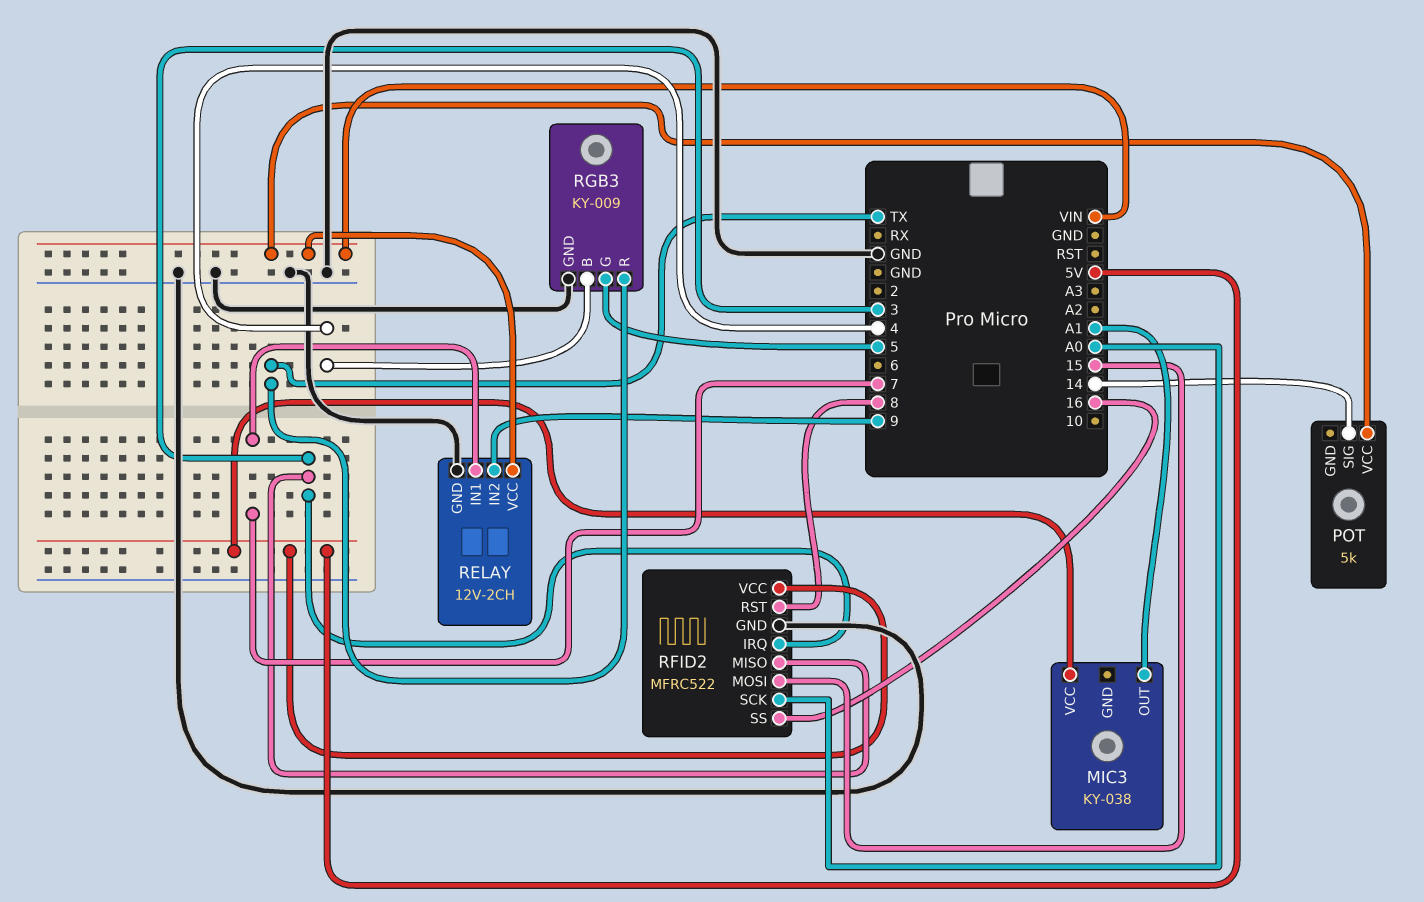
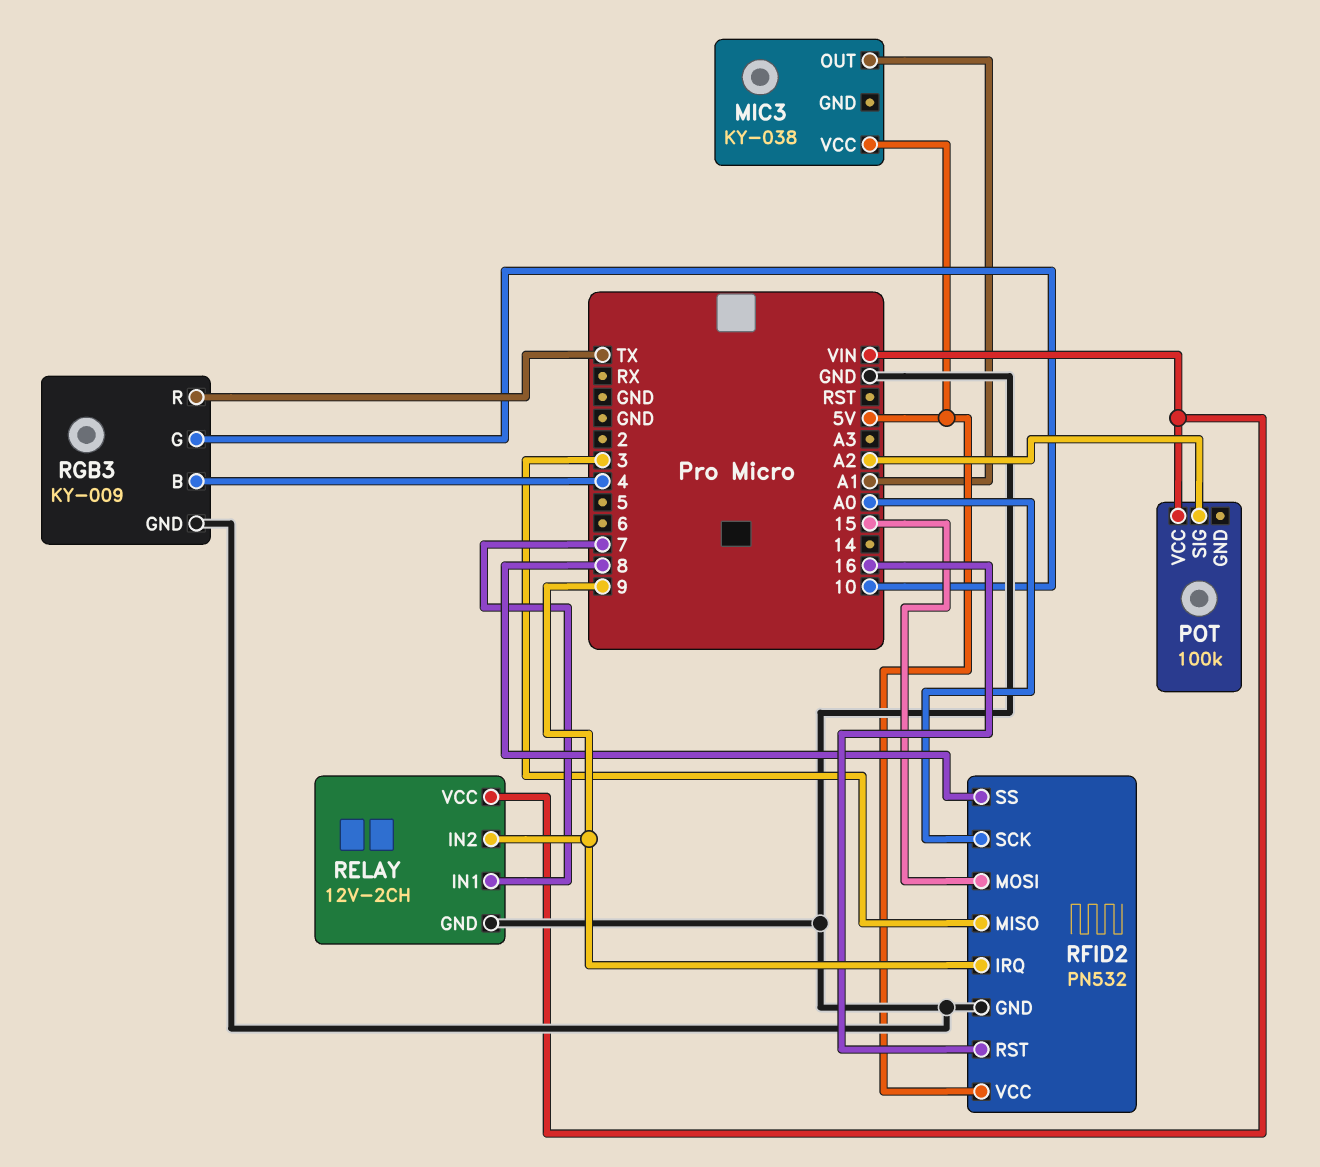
POT: 5k -> 100k
POT pin SIG: 14 -> A2
RFID2: MFRC522 -> PN532
RFID2 pin IRQ: 3 -> 9
RFID2 pin RST: 8 -> 16
RFID2 pin SS: 16 -> 8
RGB3 pin G: 5 -> 10

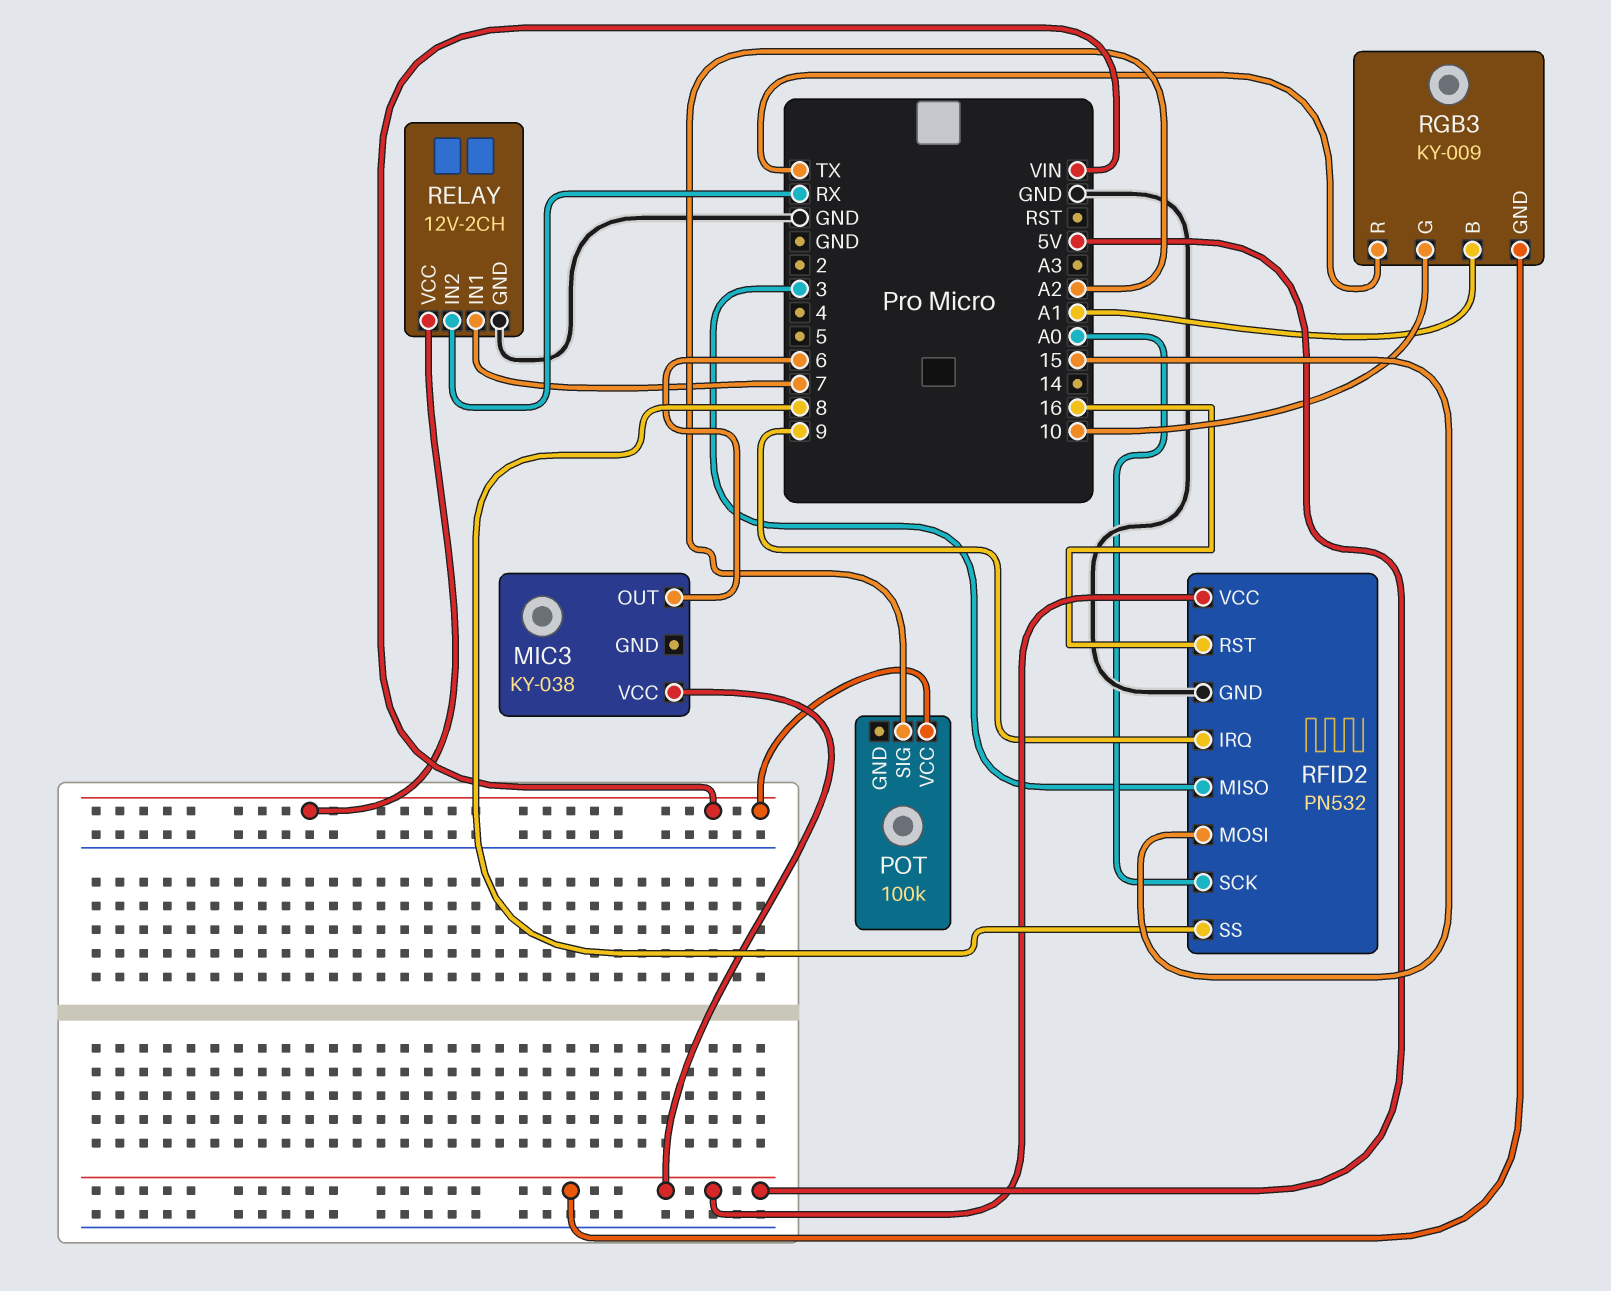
MIC3 pin OUT: A1 -> 6
RELAY pin IN2: 9 -> RX
RGB3 pin B: 4 -> A1
RGB3 pin GND: GND -> 5V

